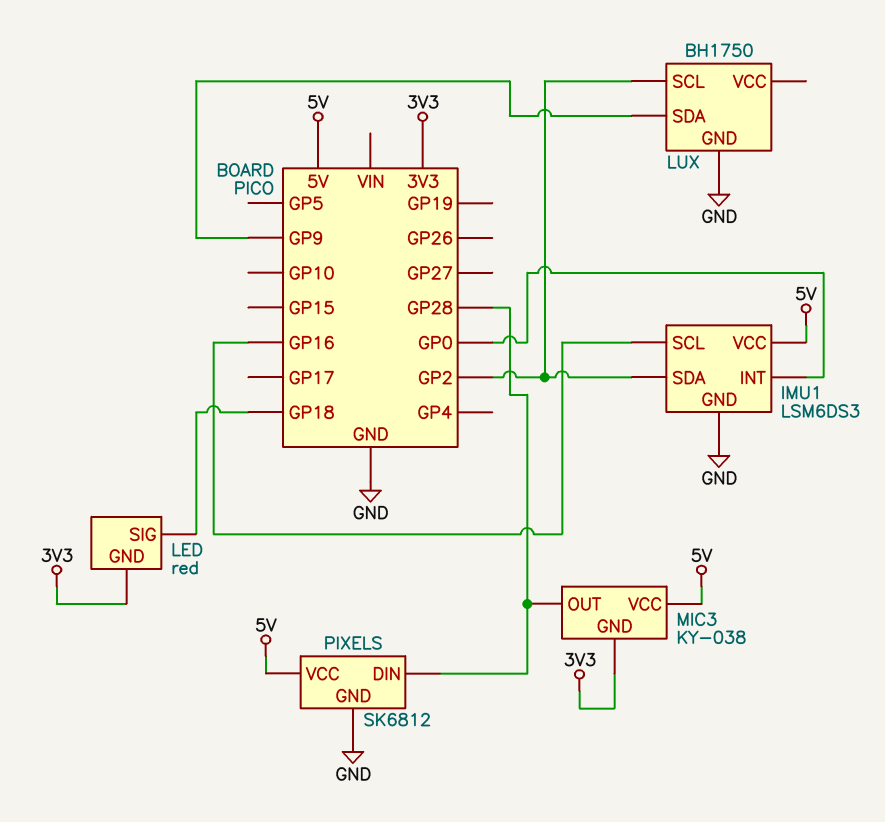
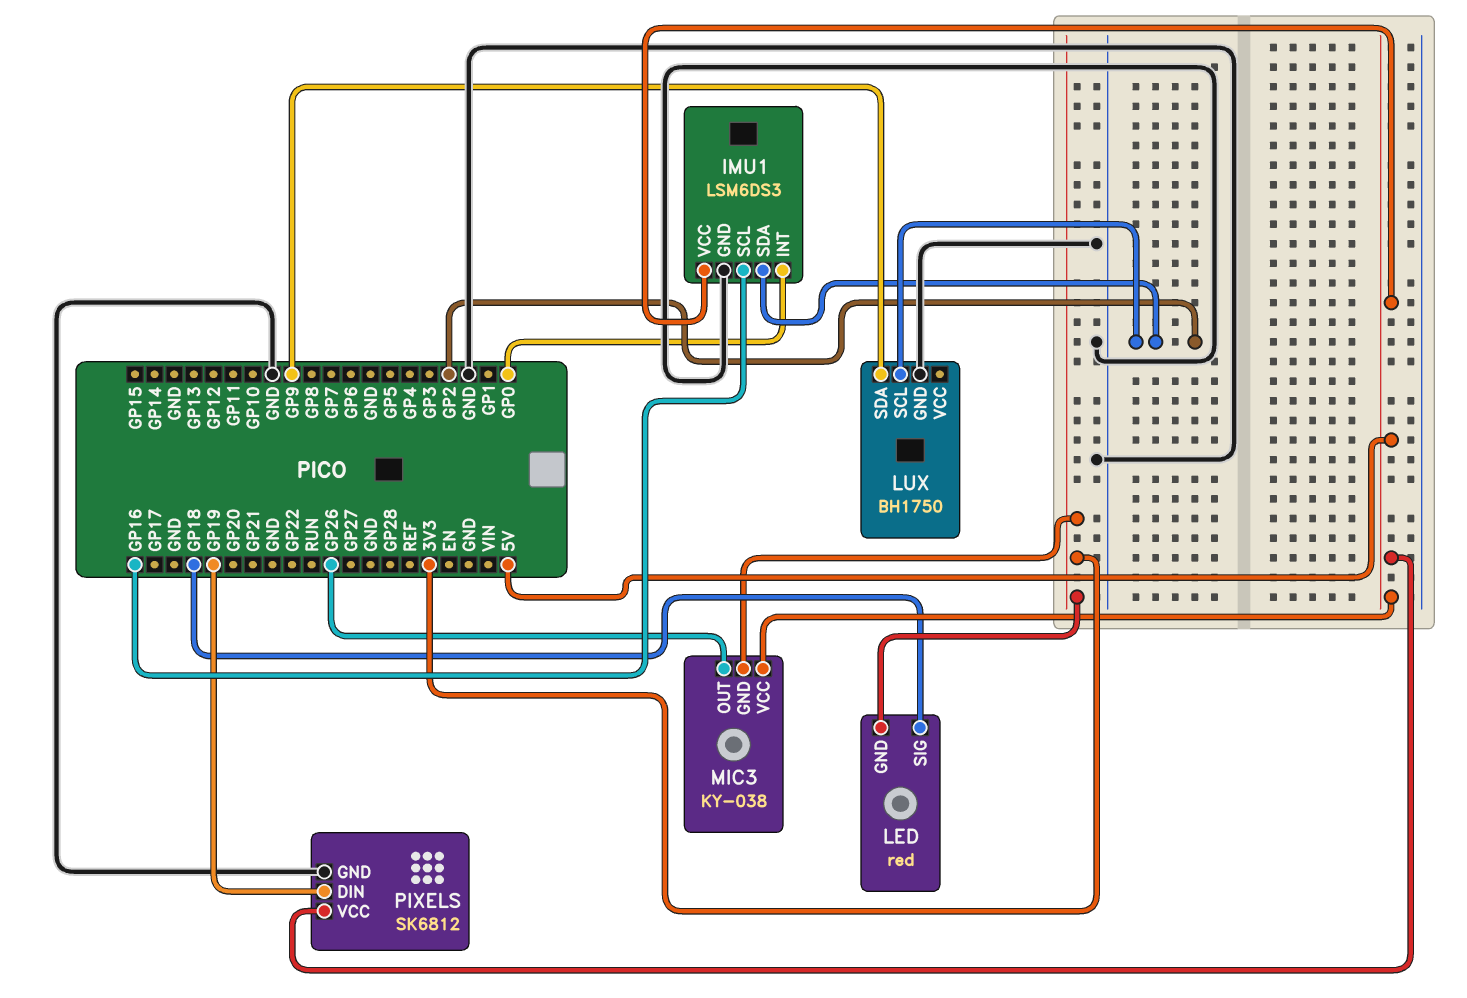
MIC3 pin OUT: GP28 -> GP26
PIXELS pin DIN: GP28 -> GP19

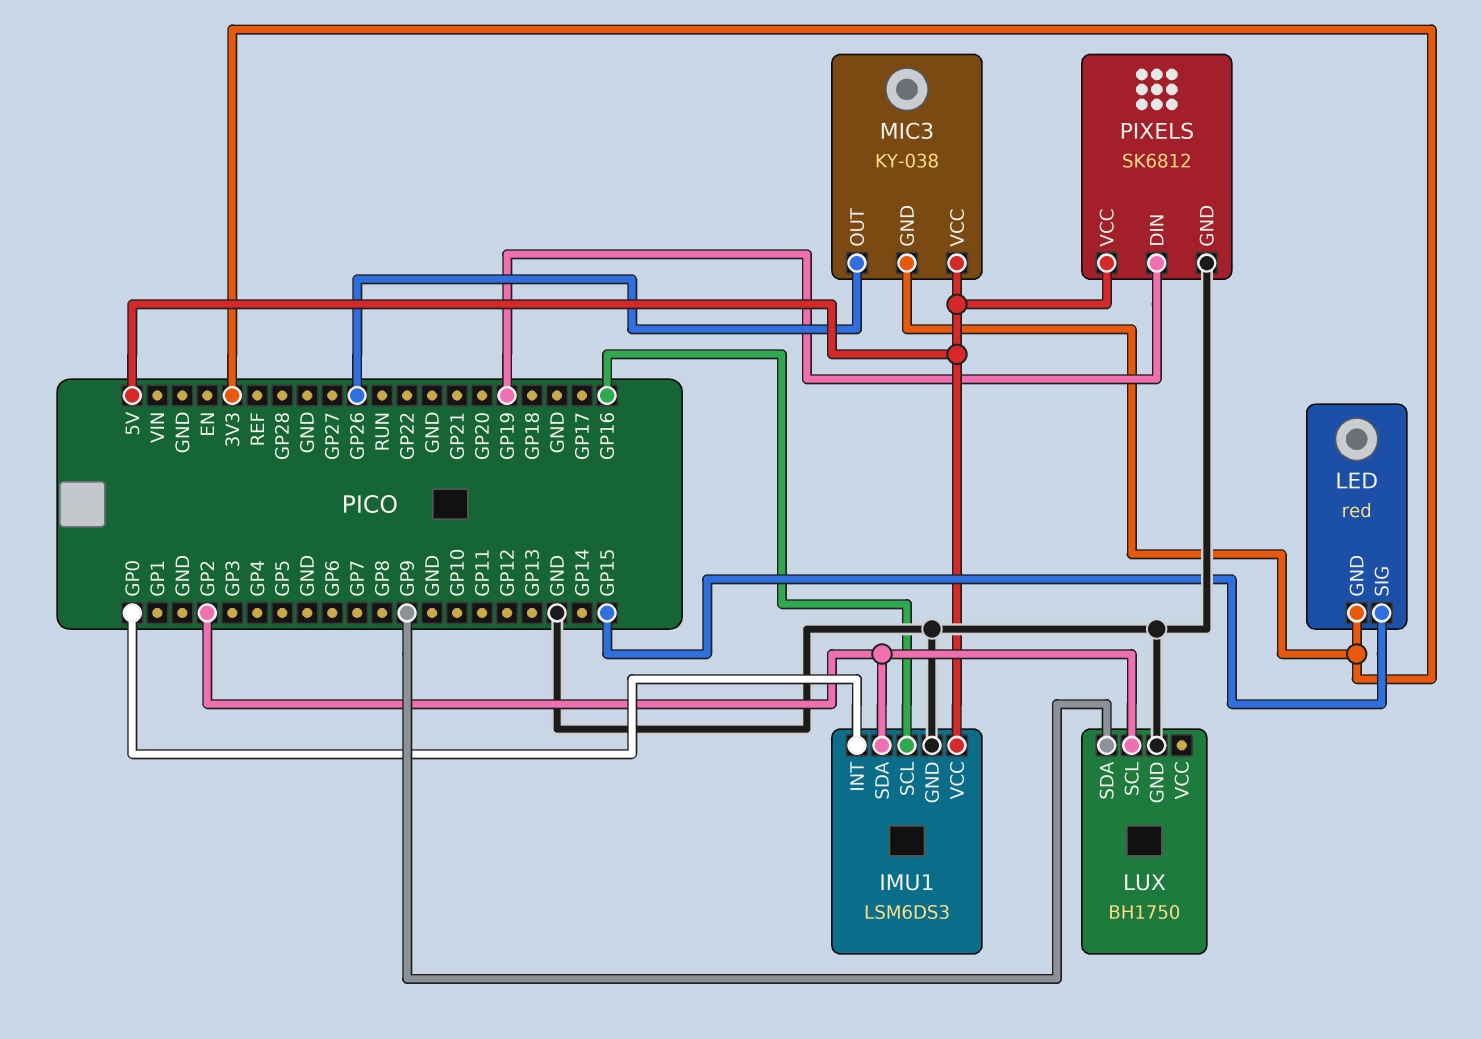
LED pin SIG: GP18 -> GP15

